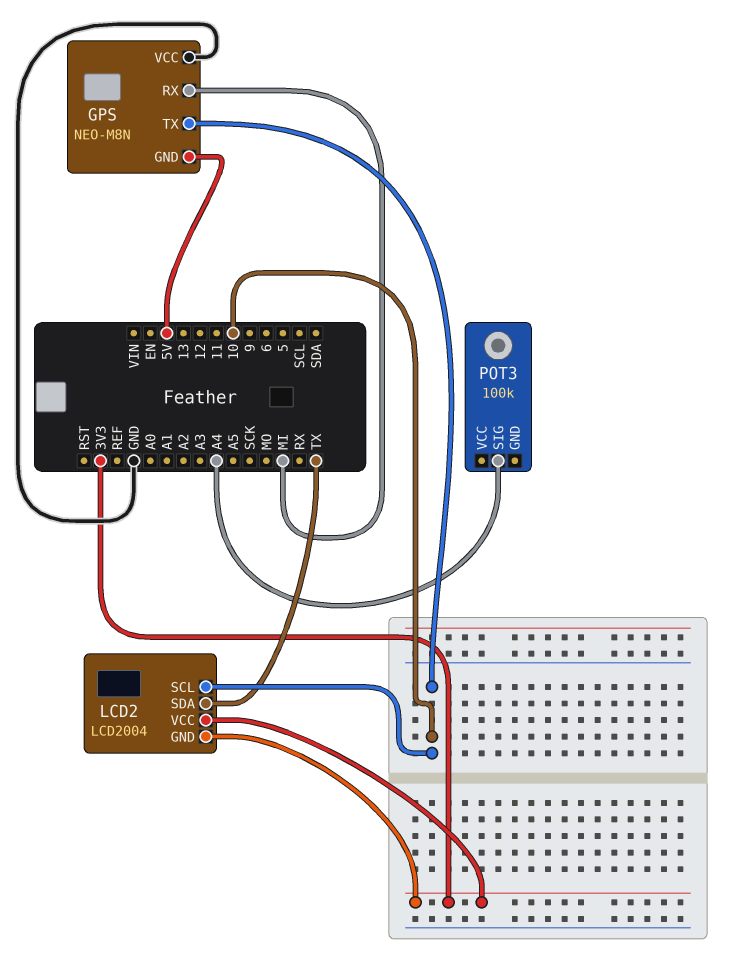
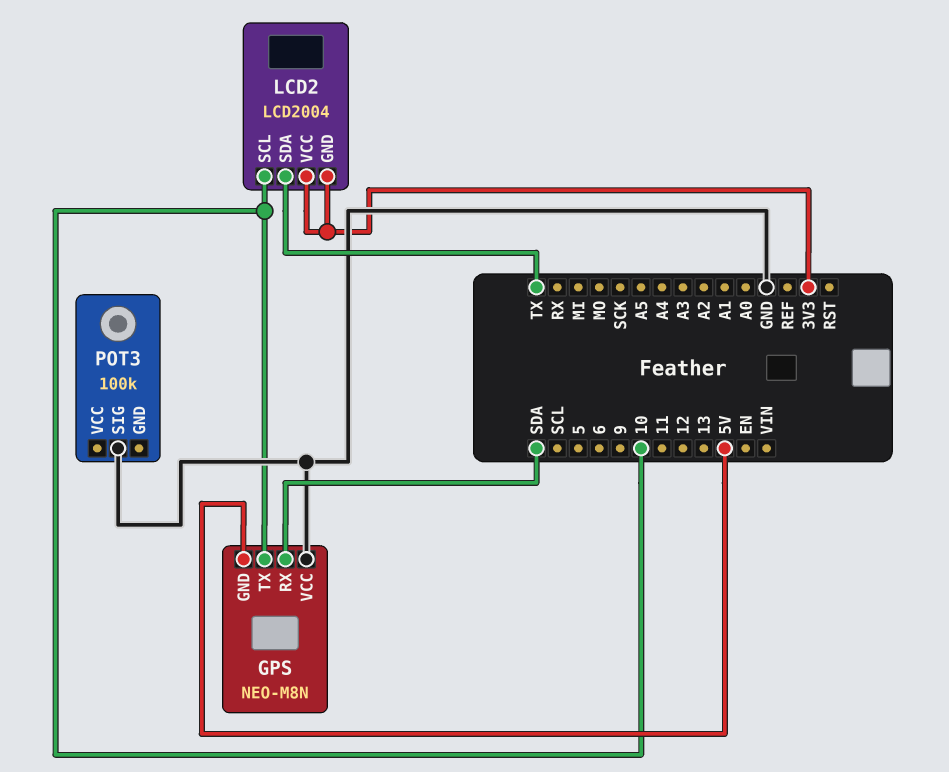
GPS pin RX: MI -> SDA
POT3 pin SIG: A4 -> GND

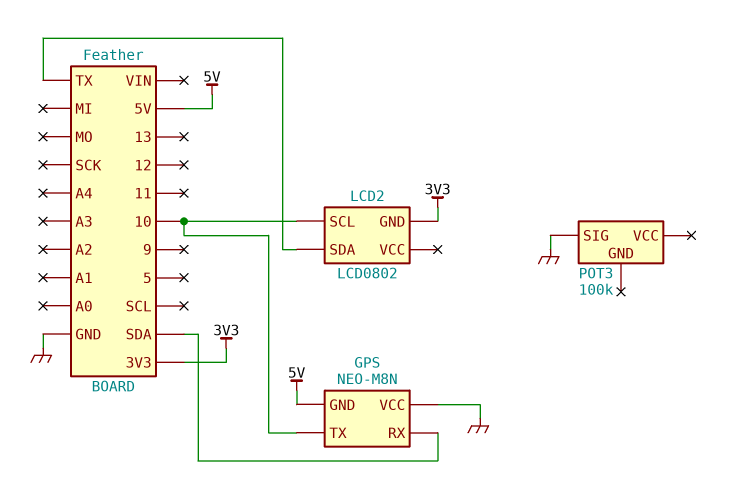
LCD2: LCD2004 -> LCD0802
LCD2 pin VCC: 3V3 -> none

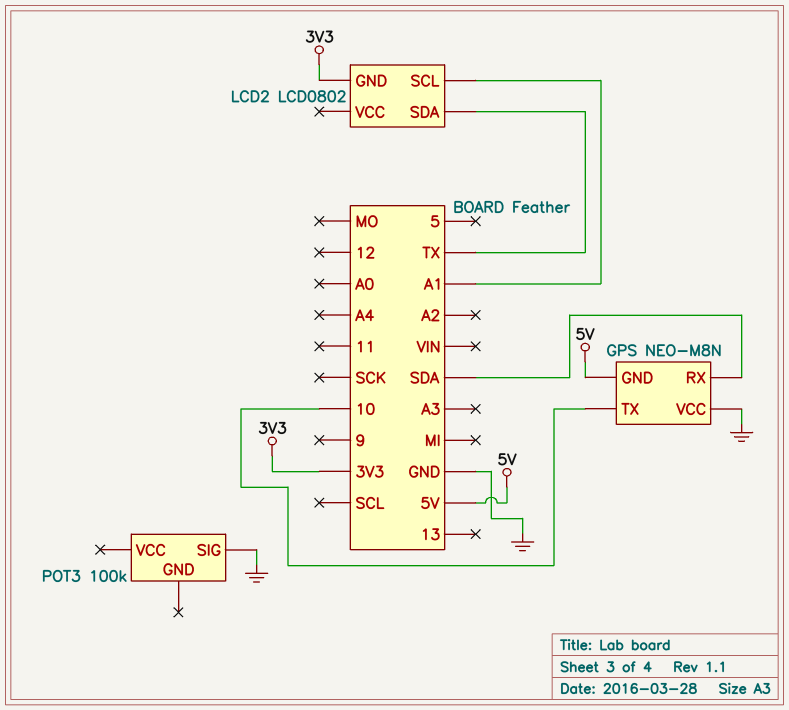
LCD2 pin SCL: 10 -> A1

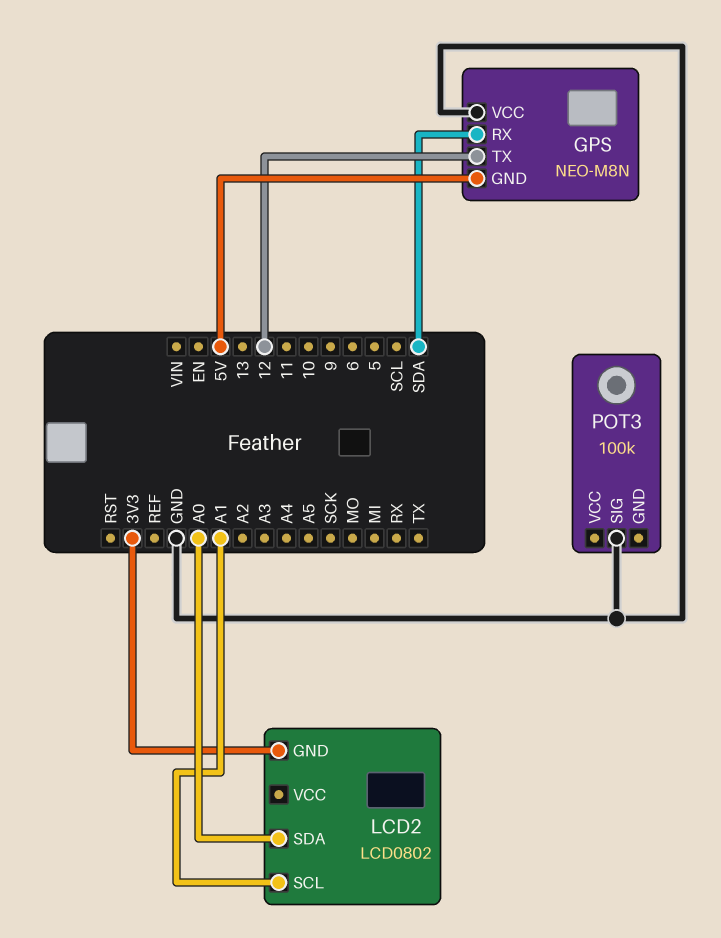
GPS pin TX: 10 -> 12
LCD2 pin SDA: TX -> A0

